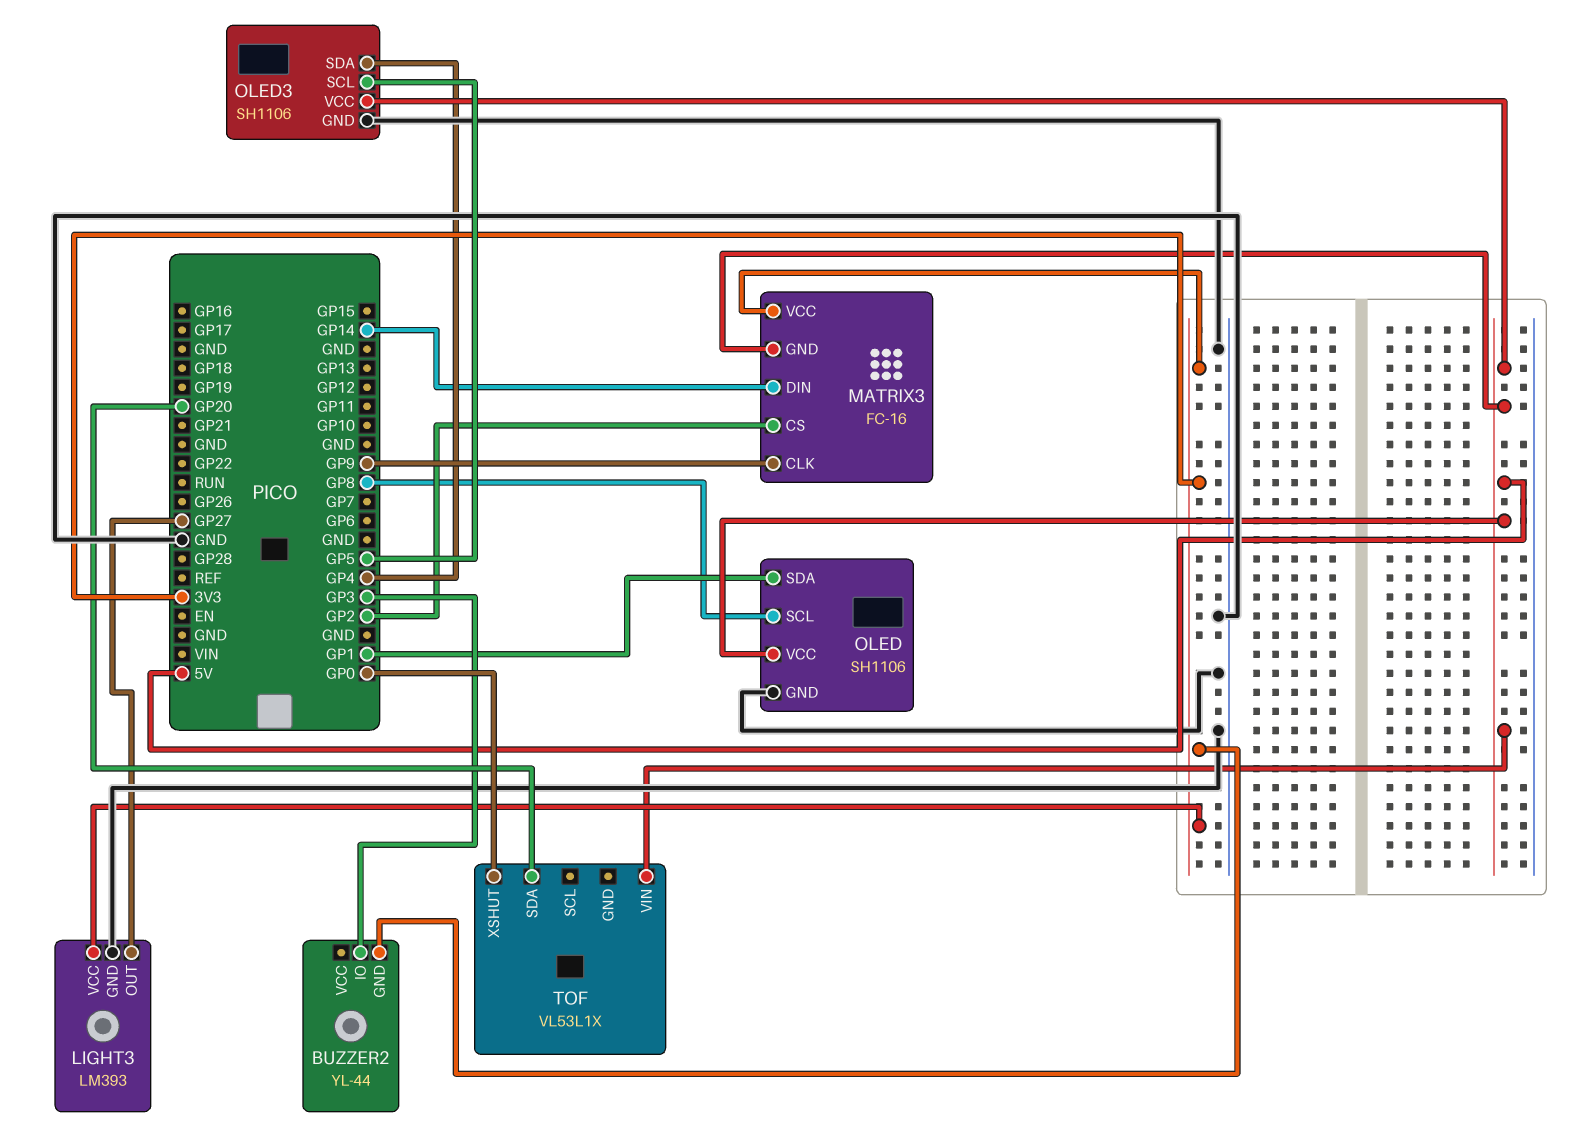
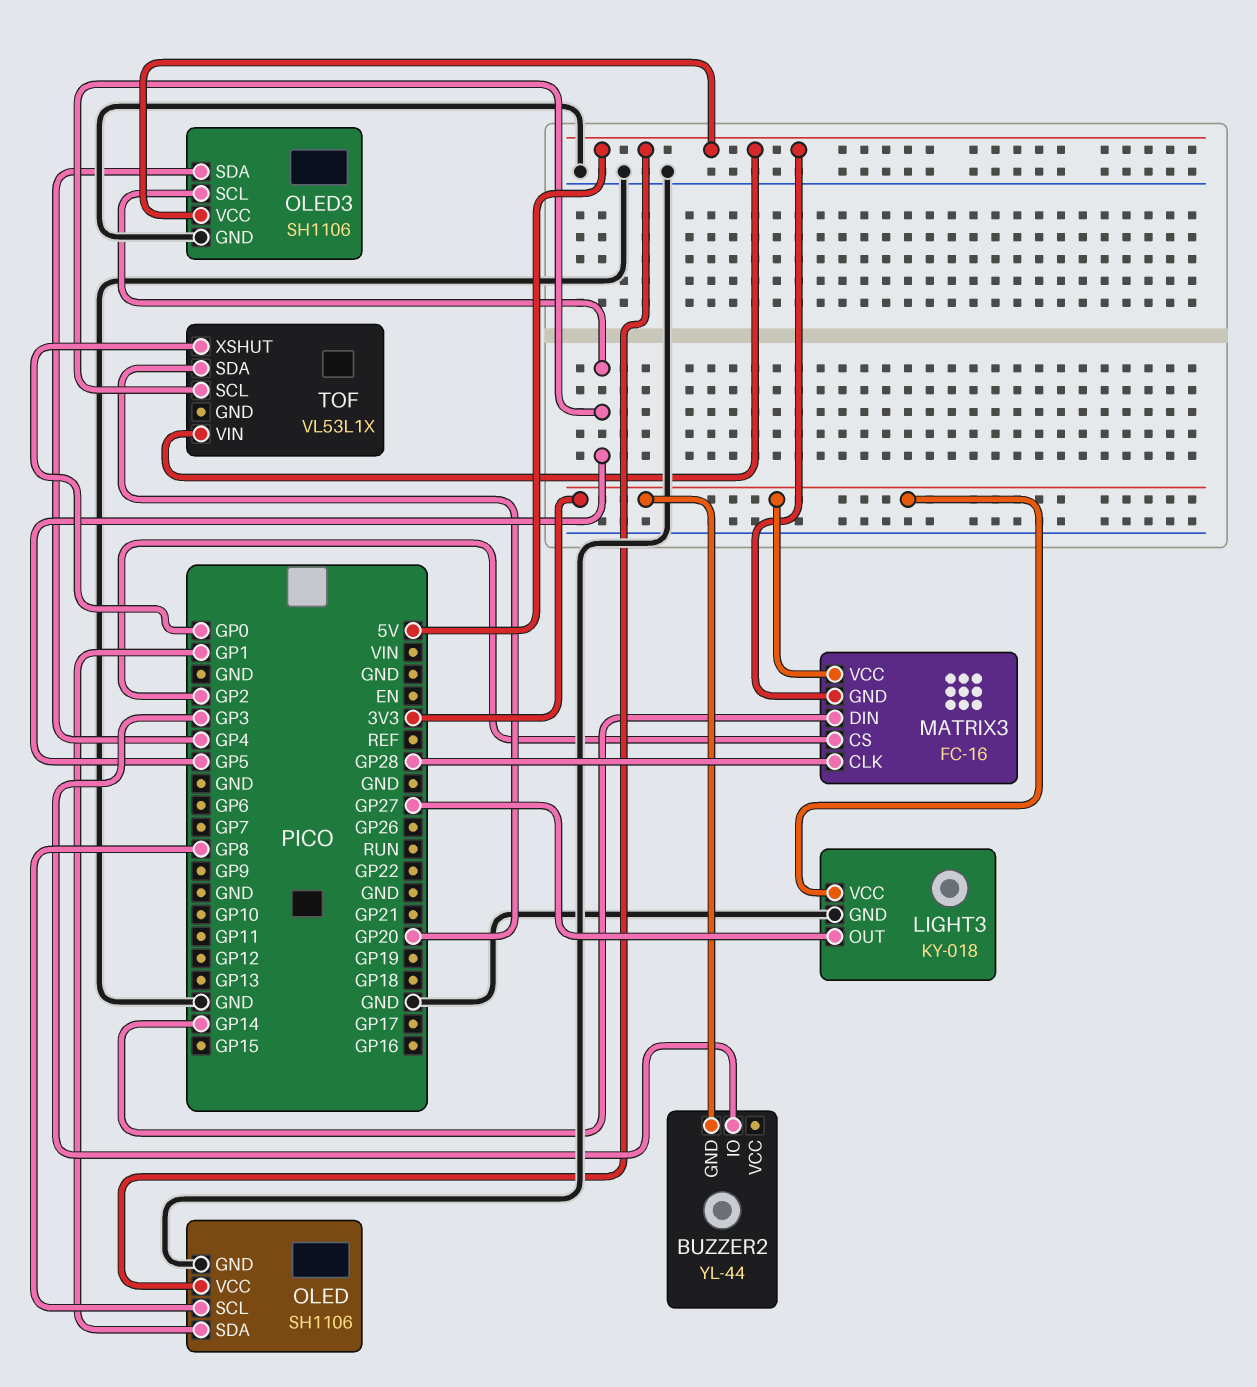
LIGHT3: LM393 -> KY-018
MATRIX3 pin CLK: GP9 -> GP28
TOF pin SCL: none -> GP5

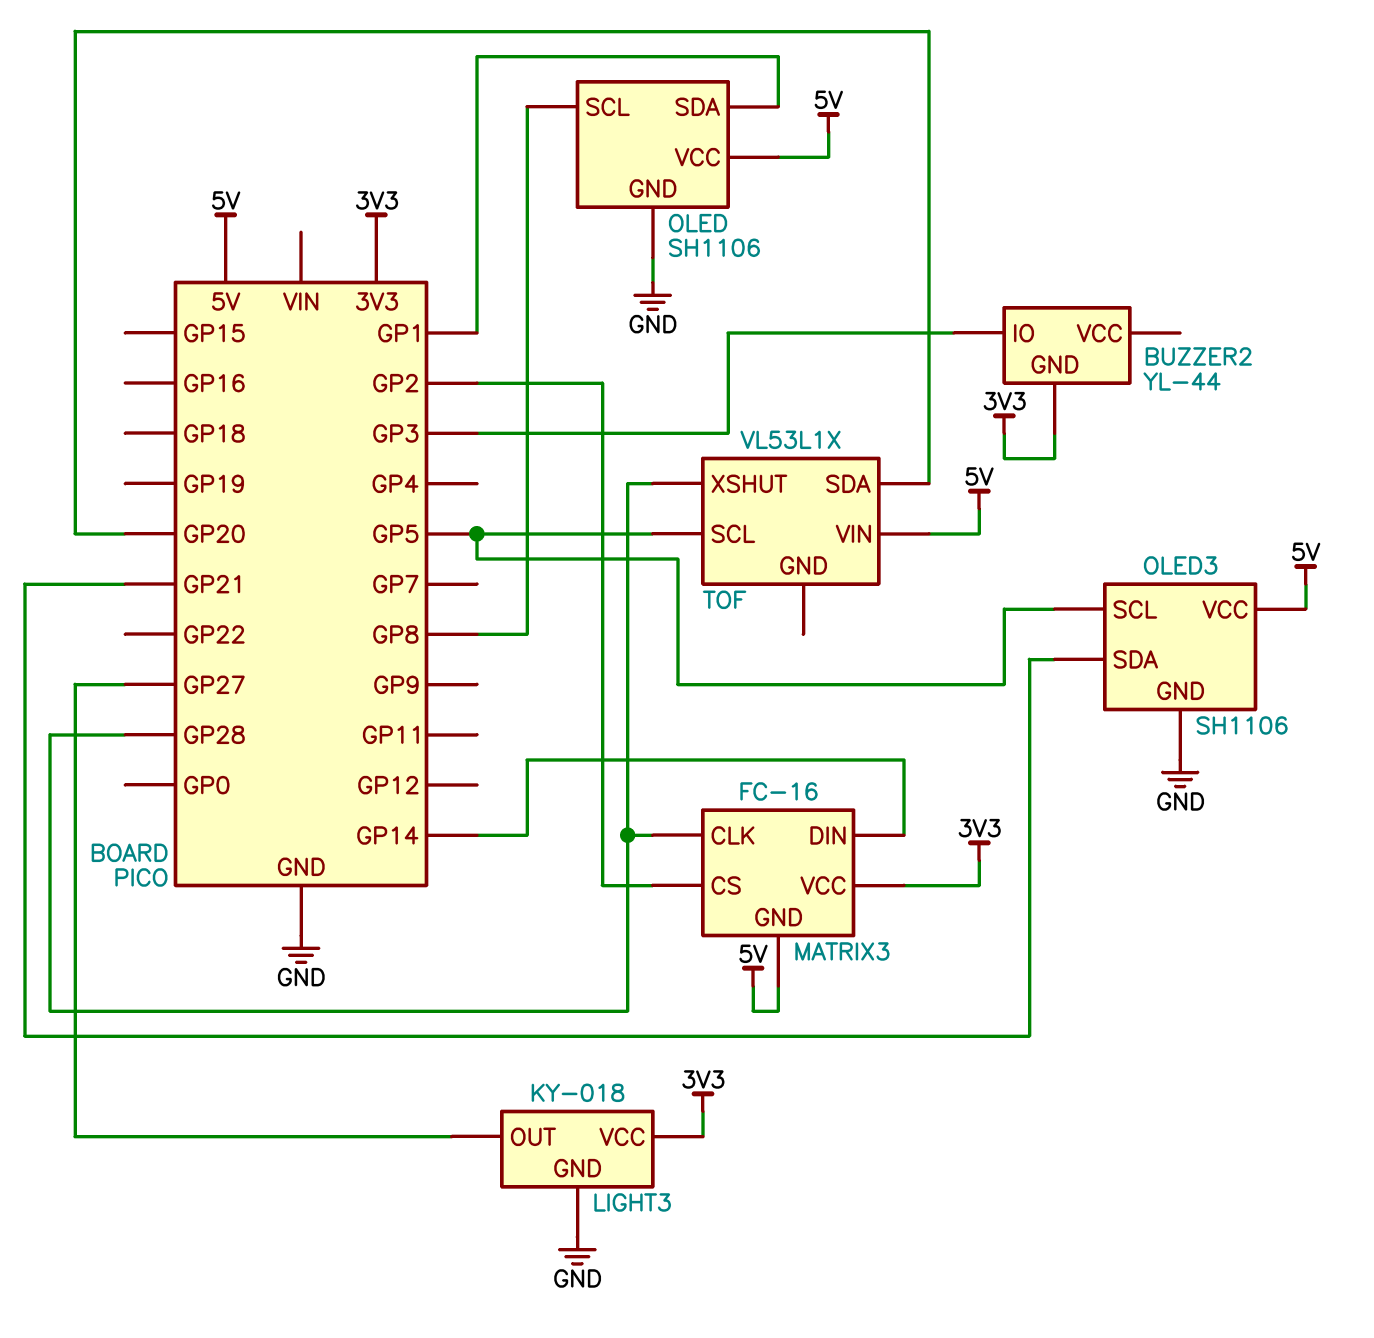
OLED3 pin SDA: GP4 -> GP21
TOF pin XSHUT: GP0 -> GP28

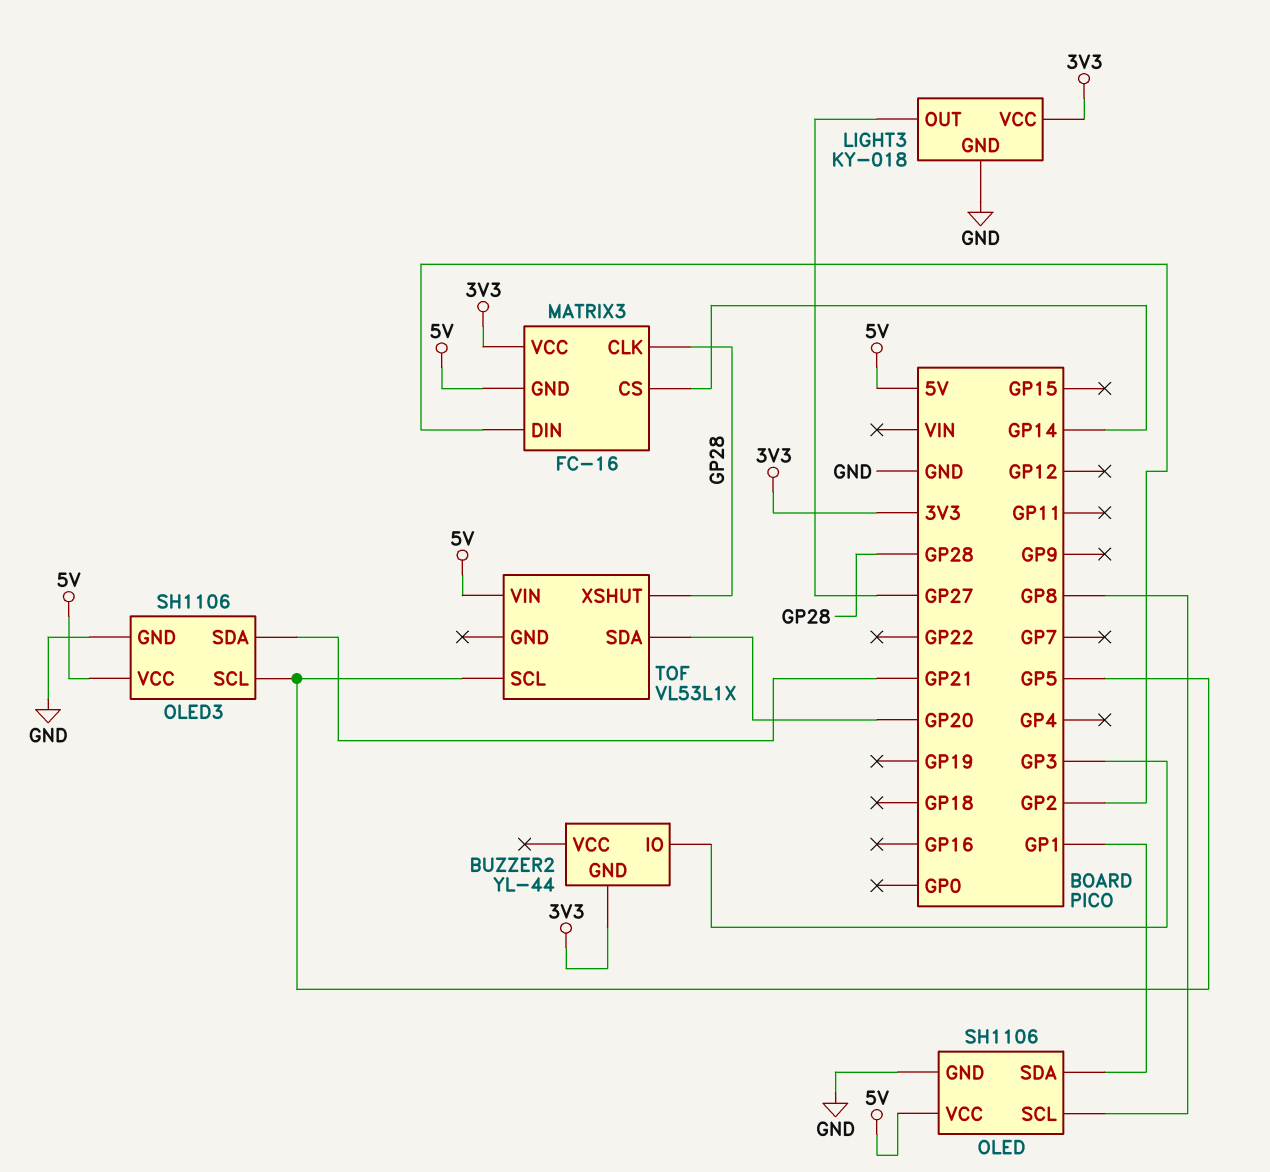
MATRIX3 pin CS: GP2 -> GP14
MATRIX3 pin DIN: GP14 -> GP2

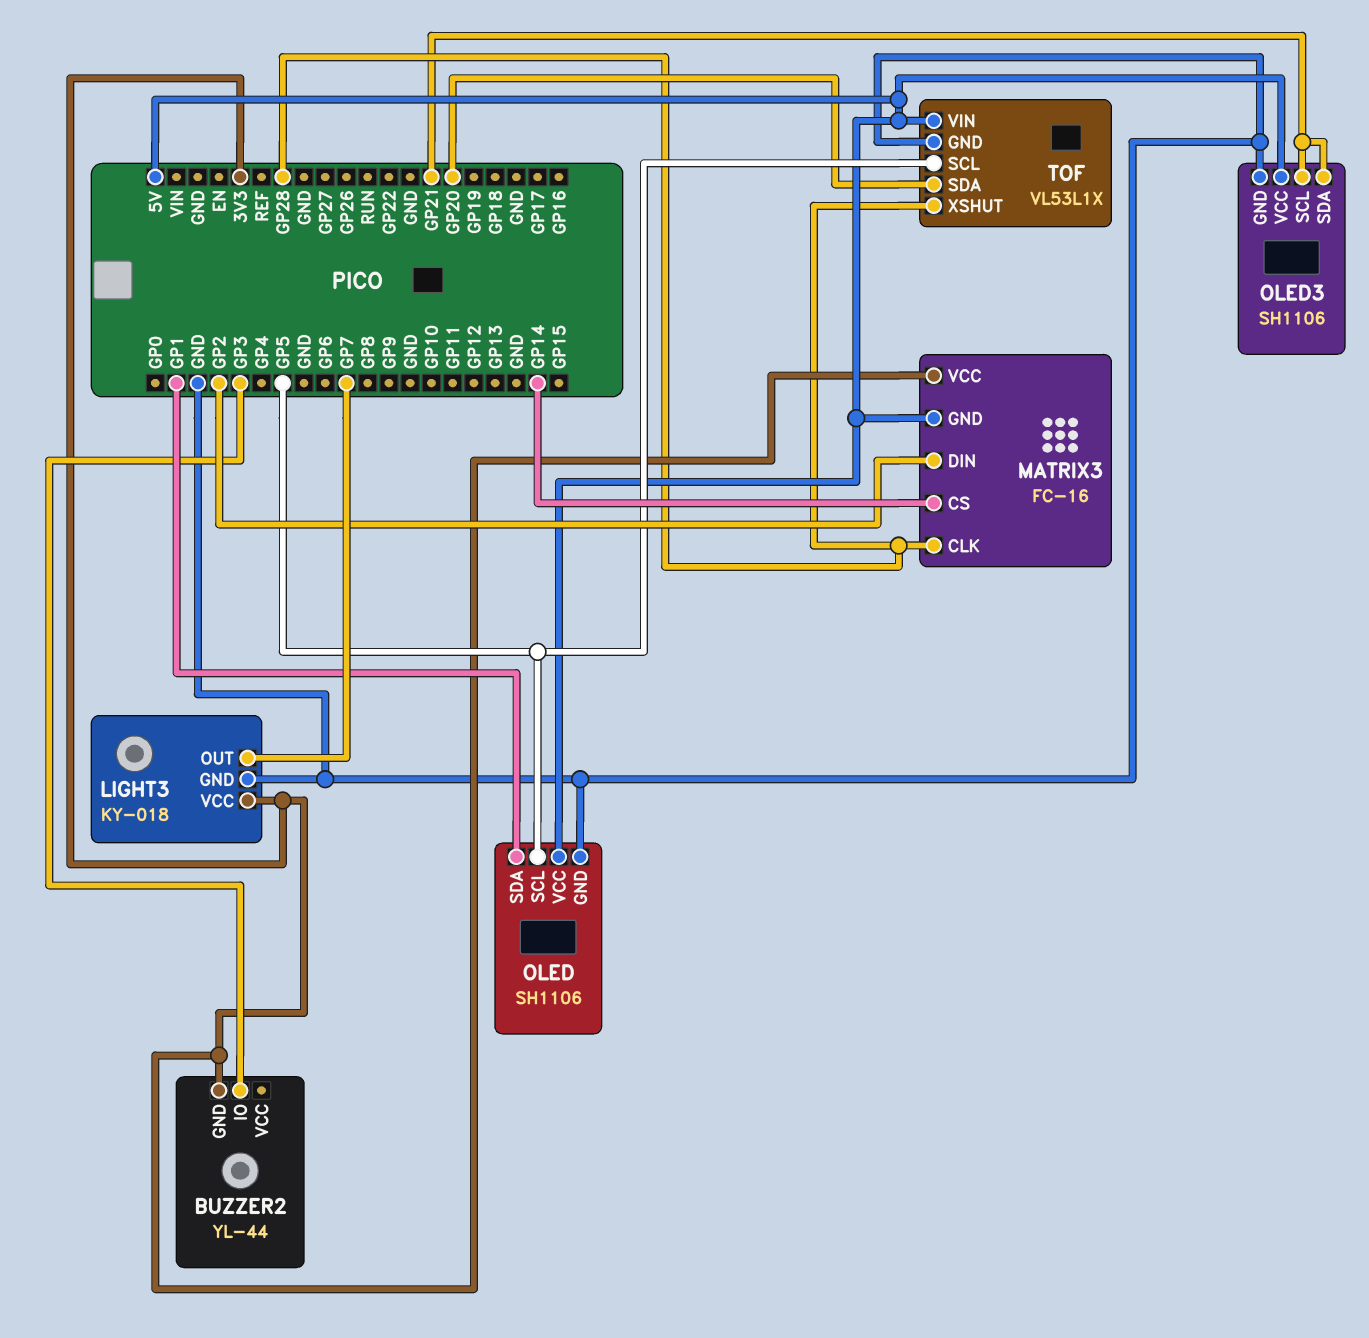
LIGHT3 pin OUT: GP27 -> GP7
OLED pin SCL: GP8 -> GP5
OLED3 pin SCL: GP5 -> GP21
TOF pin GND: none -> GND

